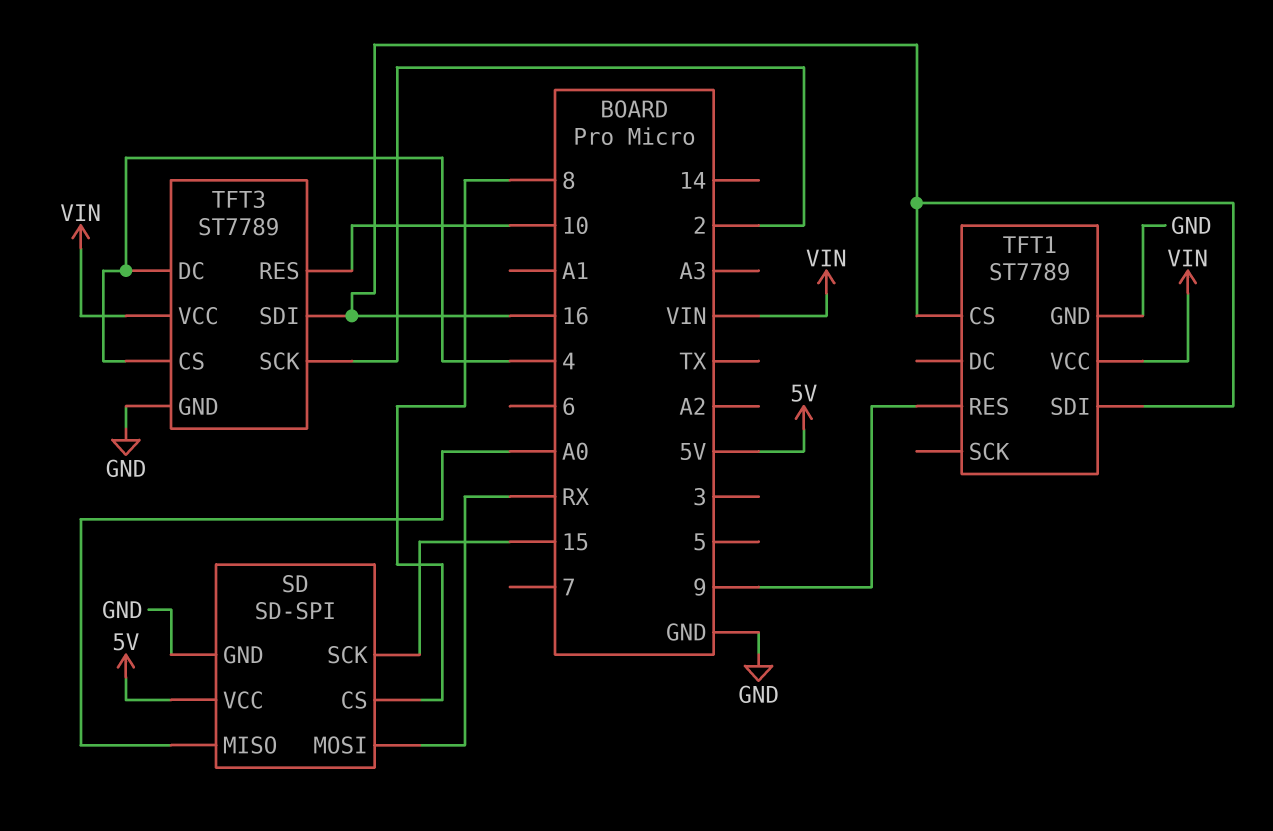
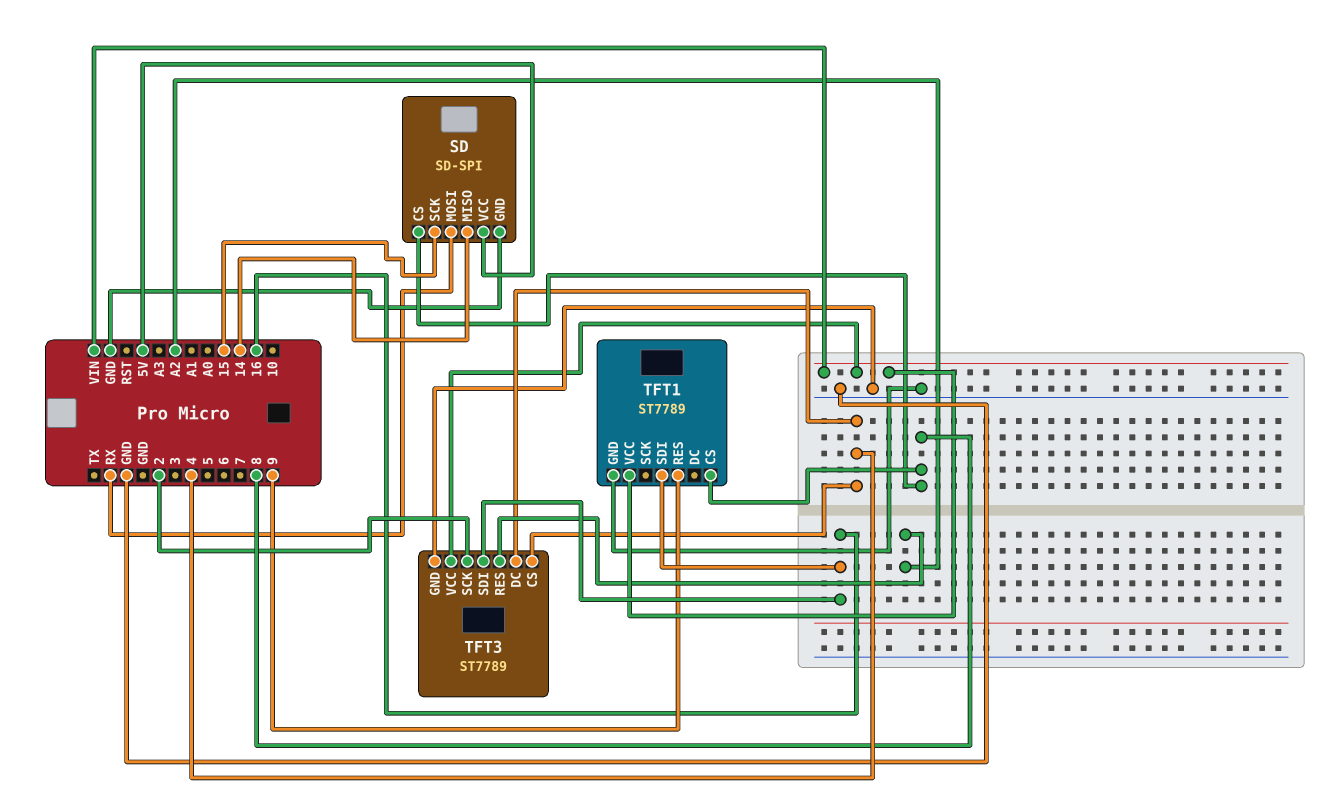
SD pin MISO: A0 -> 14
TFT1 pin CS: 16 -> 8
TFT3 pin RES: 10 -> A2

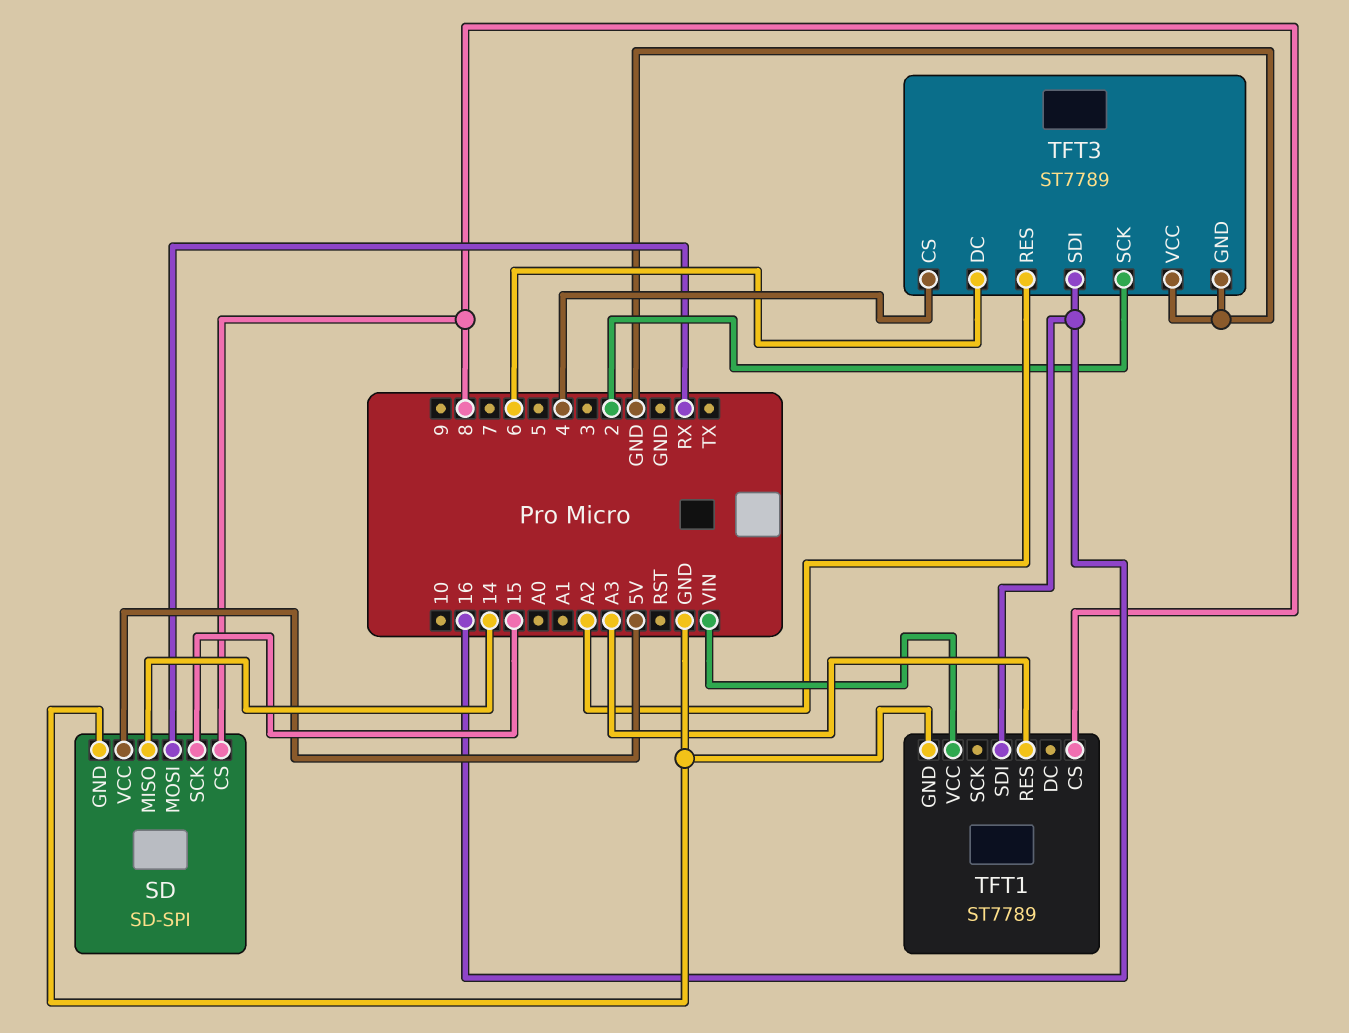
TFT1 pin RES: 9 -> A3
TFT3 pin DC: 4 -> 6
TFT3 pin VCC: VIN -> GND

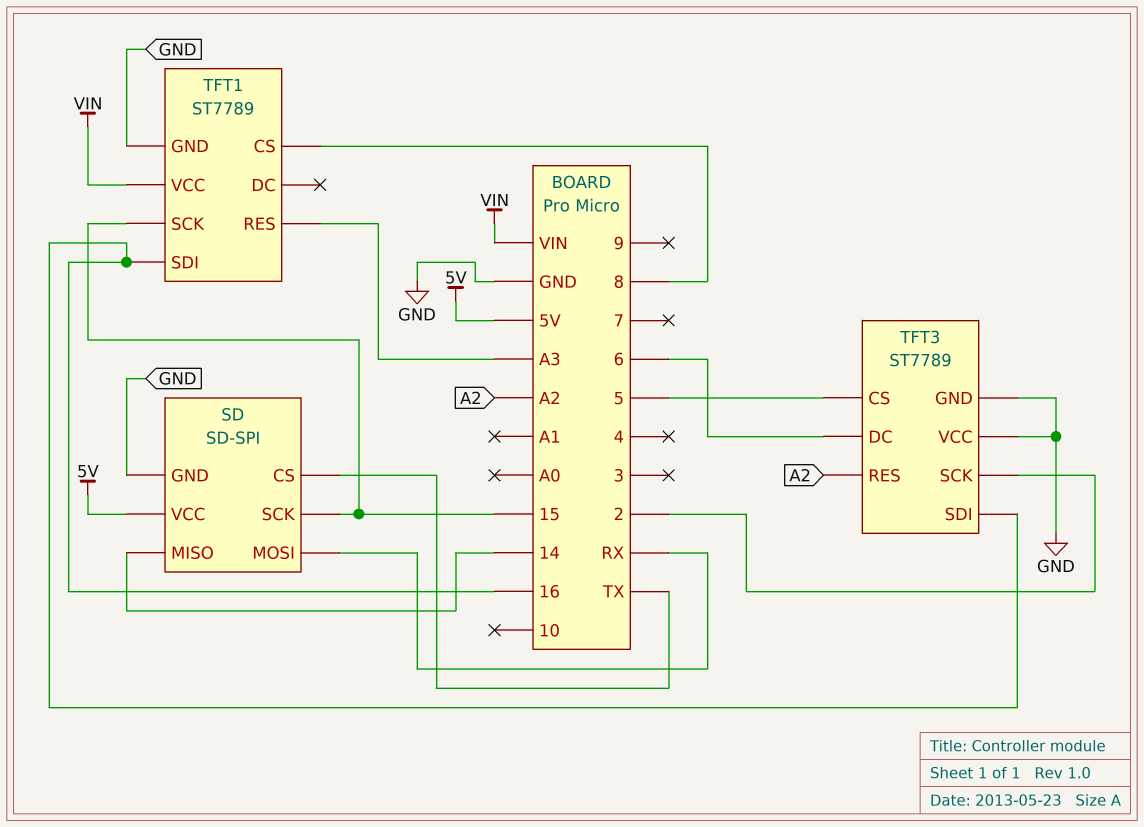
SD pin CS: 8 -> TX
TFT1 pin SCK: none -> 15
TFT3 pin CS: 4 -> 5

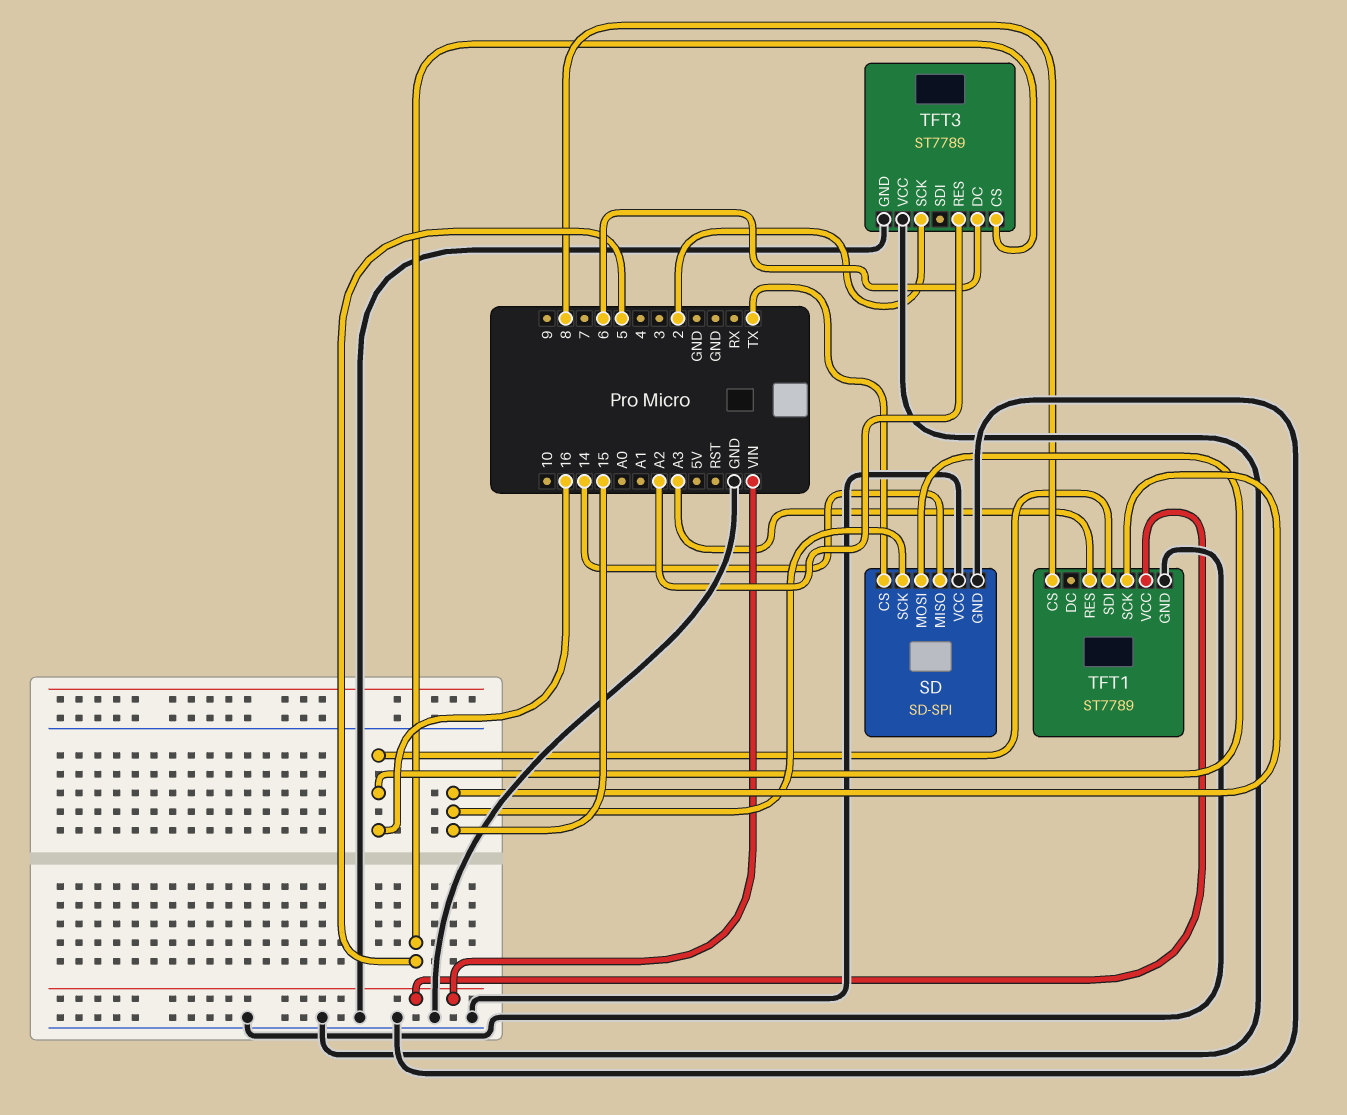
SD pin MOSI: RX -> 16
SD pin VCC: 5V -> GND
TFT3 pin SDI: 16 -> none

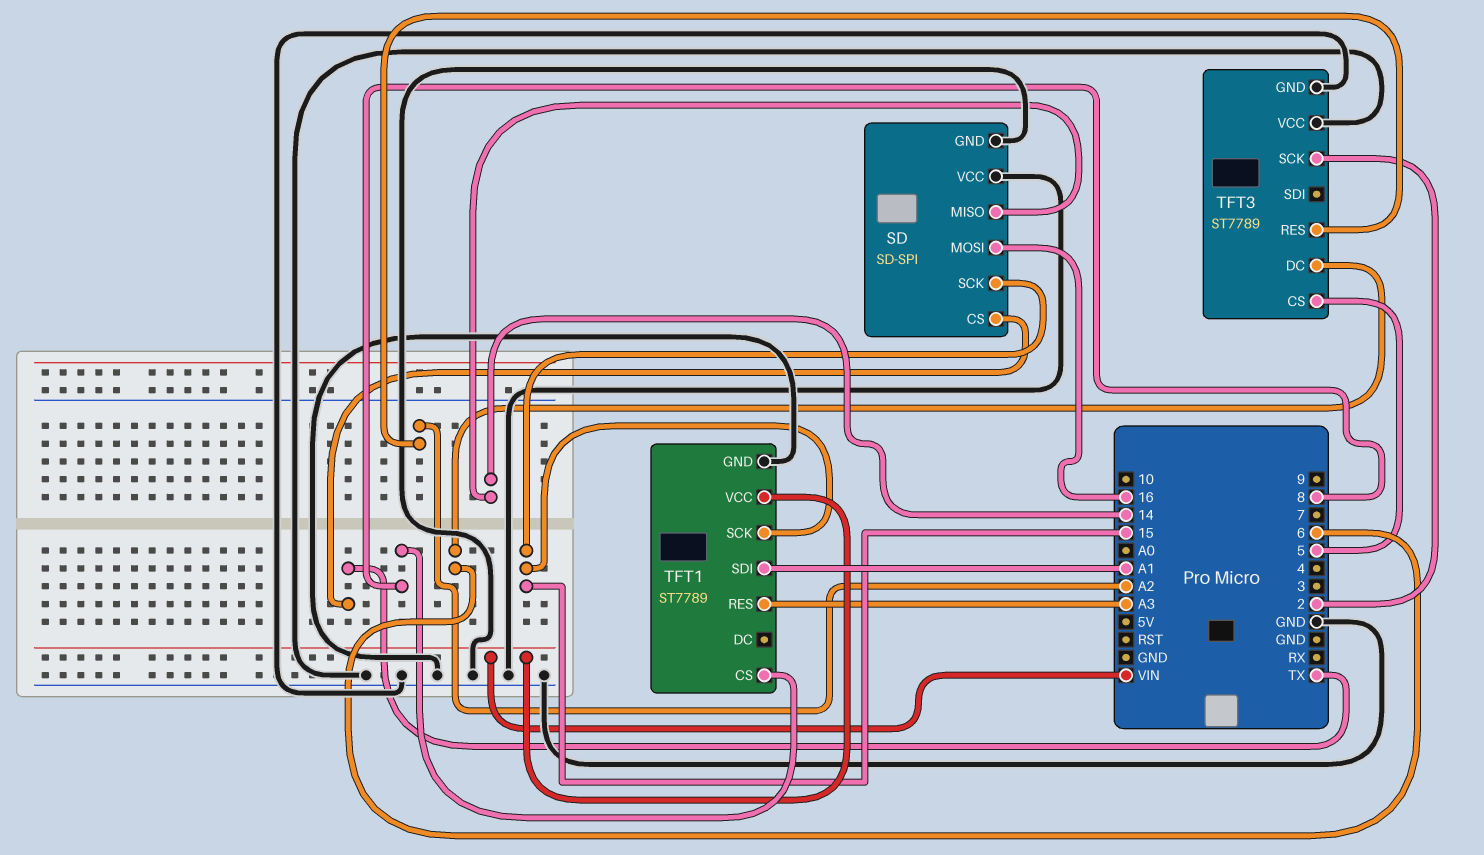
TFT1 pin SDI: 16 -> A1

